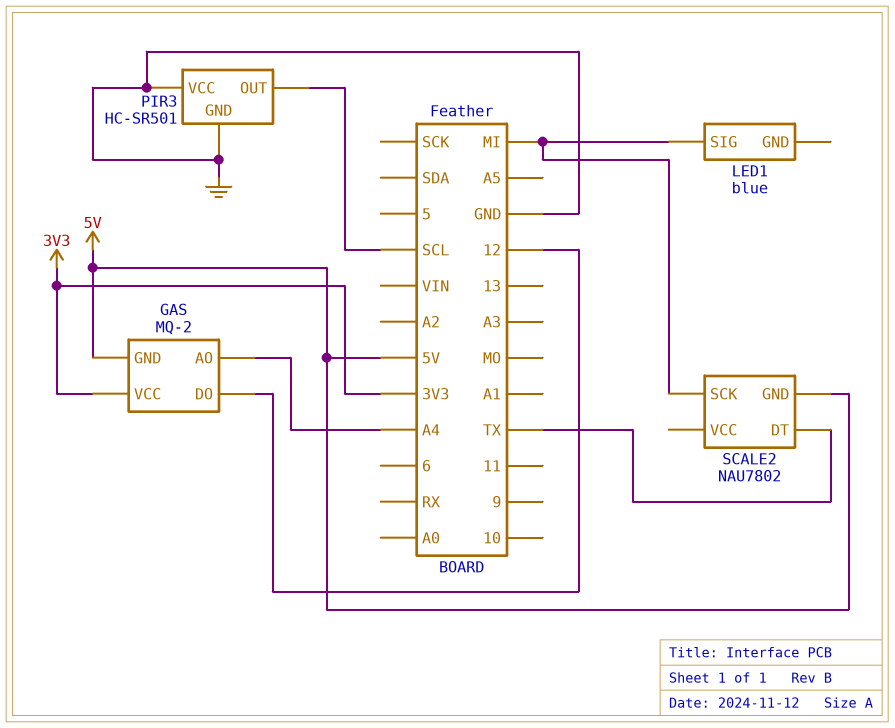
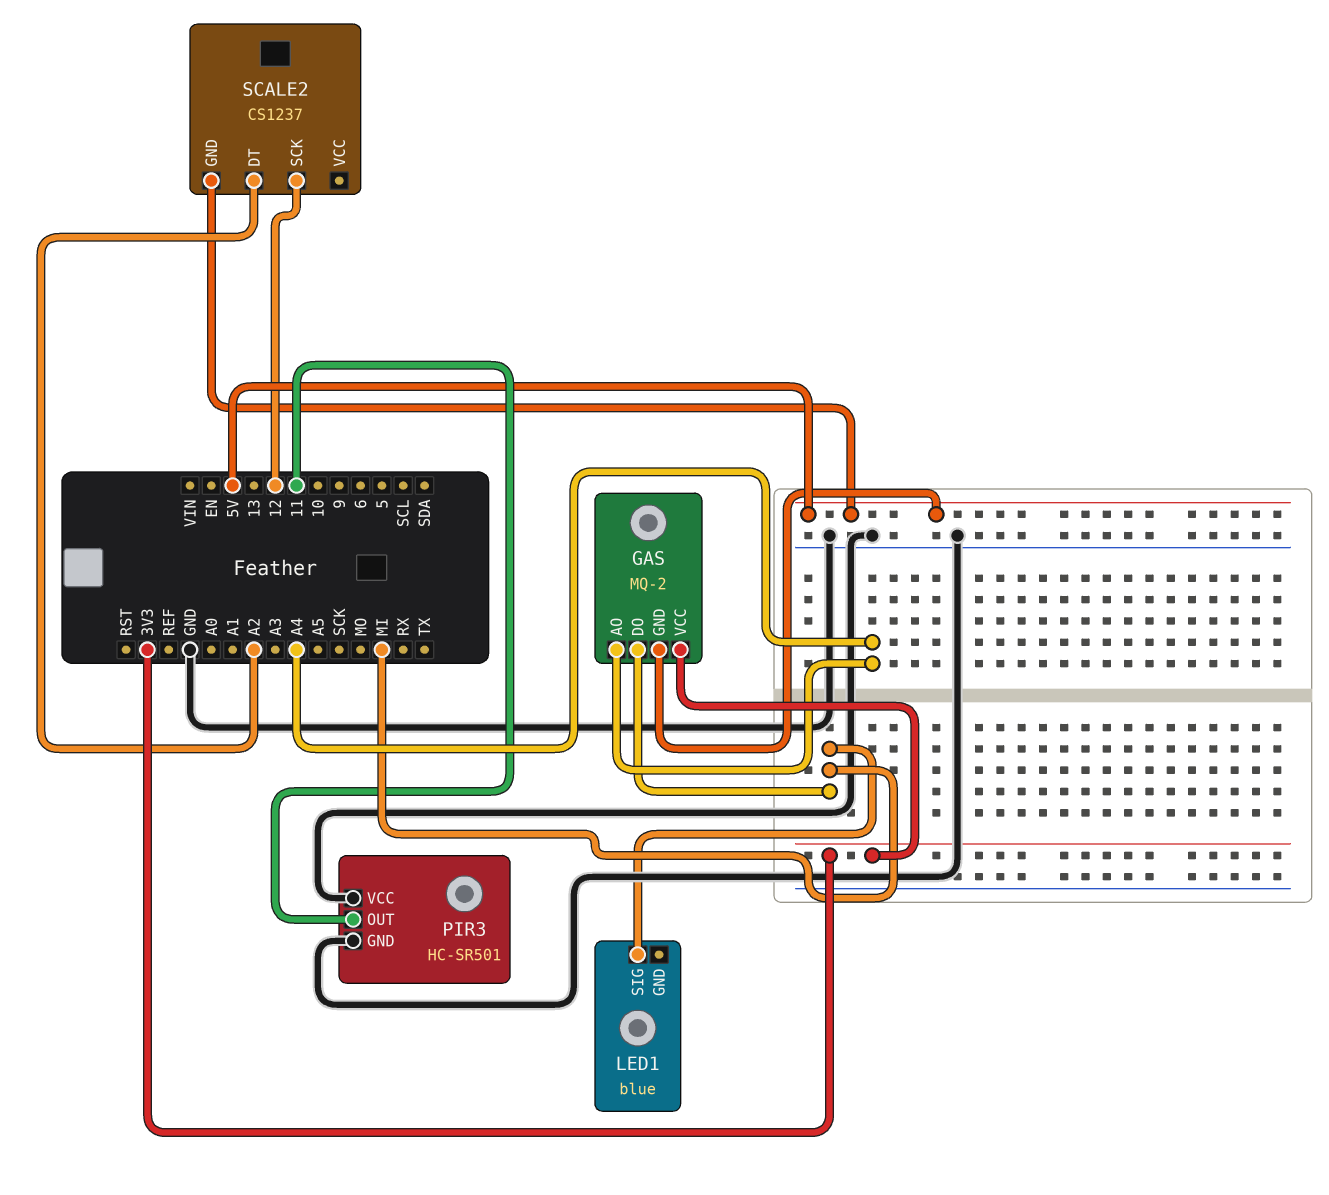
GAS pin DO: 12 -> MI
PIR3 pin OUT: SCL -> 11
SCALE2: NAU7802 -> CS1237
SCALE2 pin DT: TX -> A2
SCALE2 pin SCK: MI -> 12

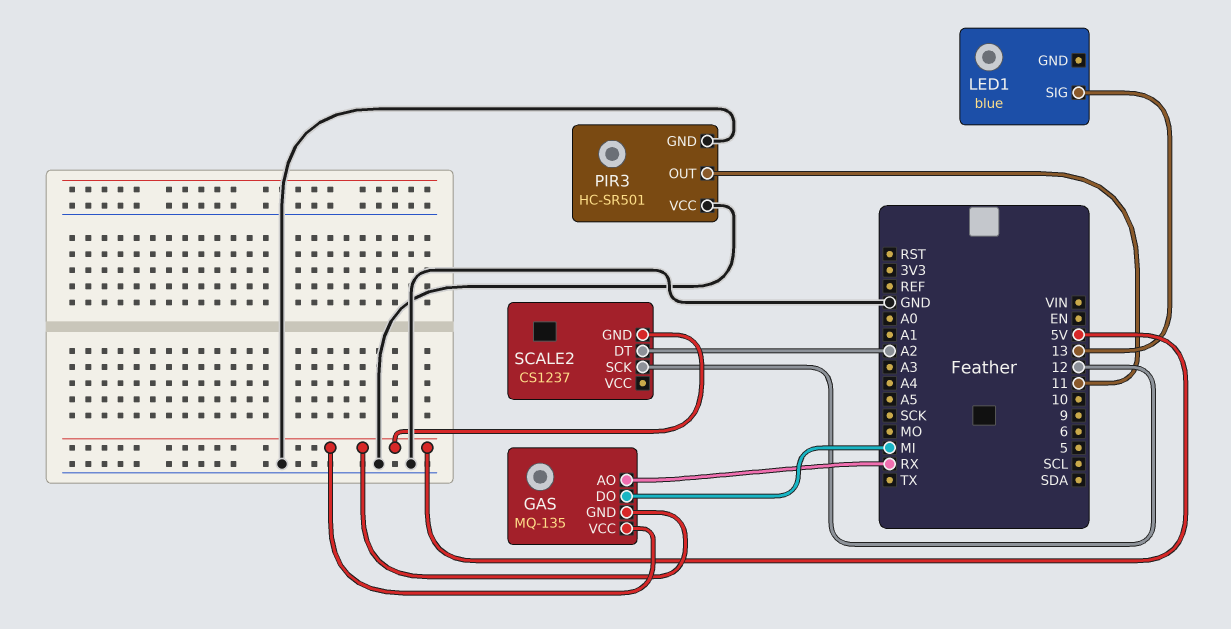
GAS: MQ-2 -> MQ-135
GAS pin AO: A4 -> RX
GAS pin VCC: 3V3 -> 5V
LED1 pin SIG: MI -> 13

